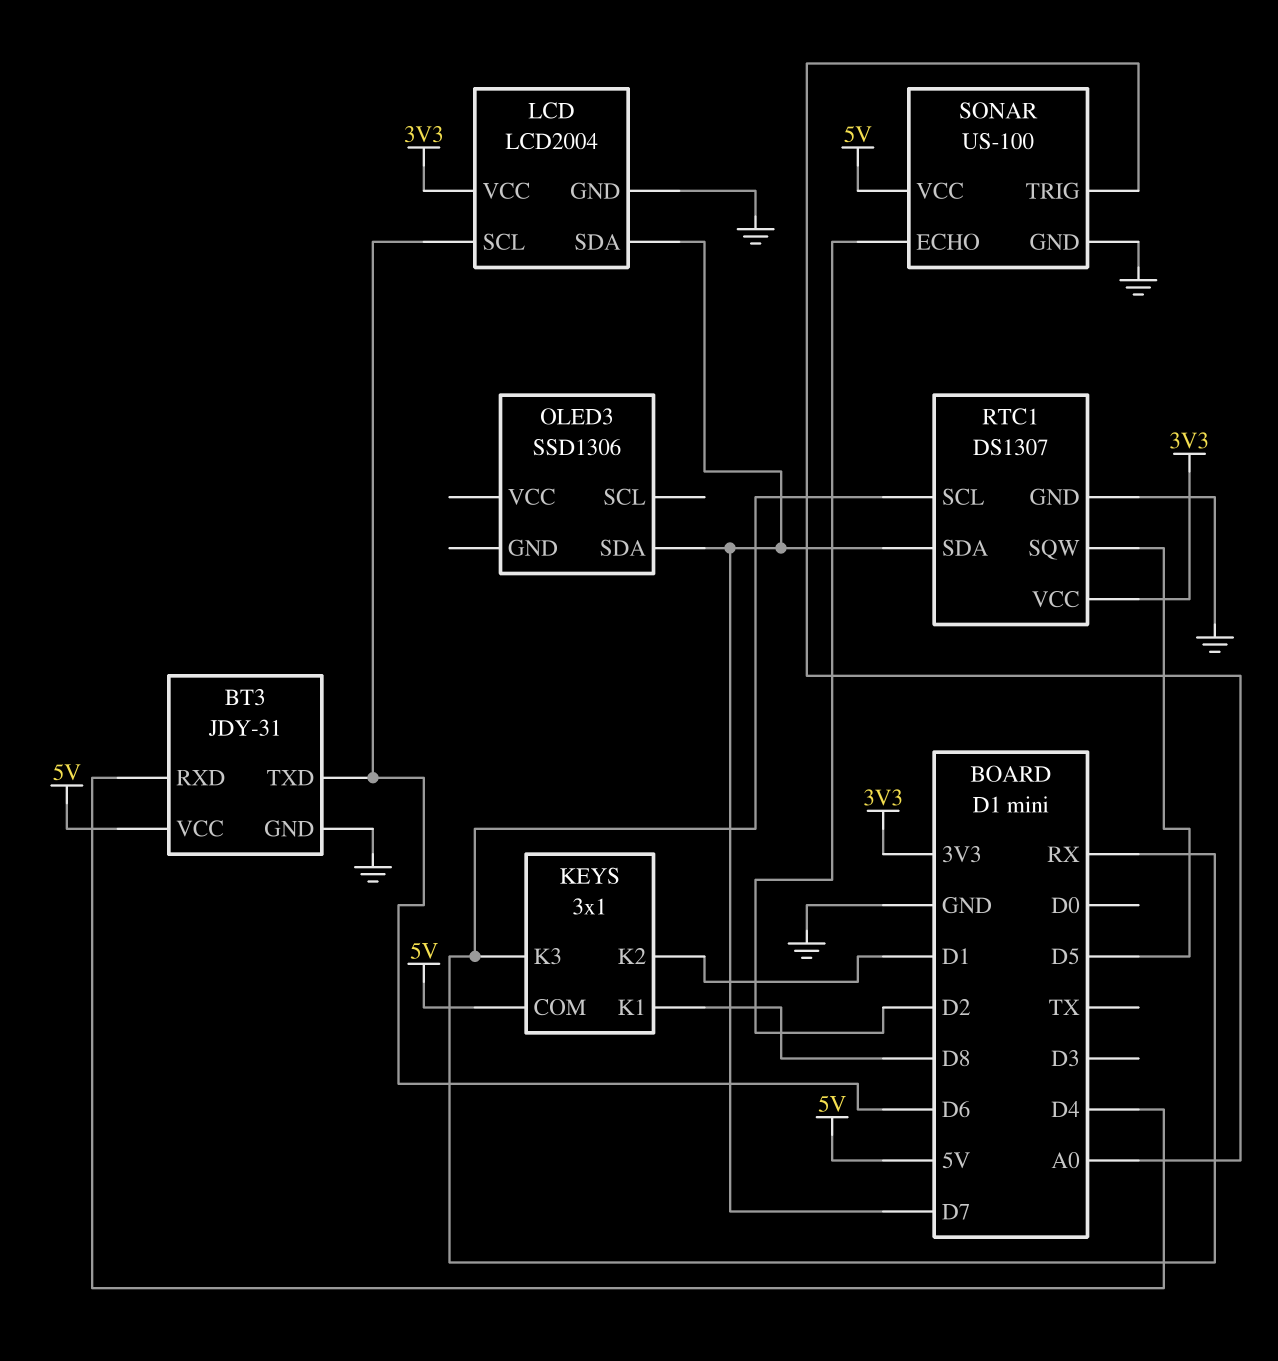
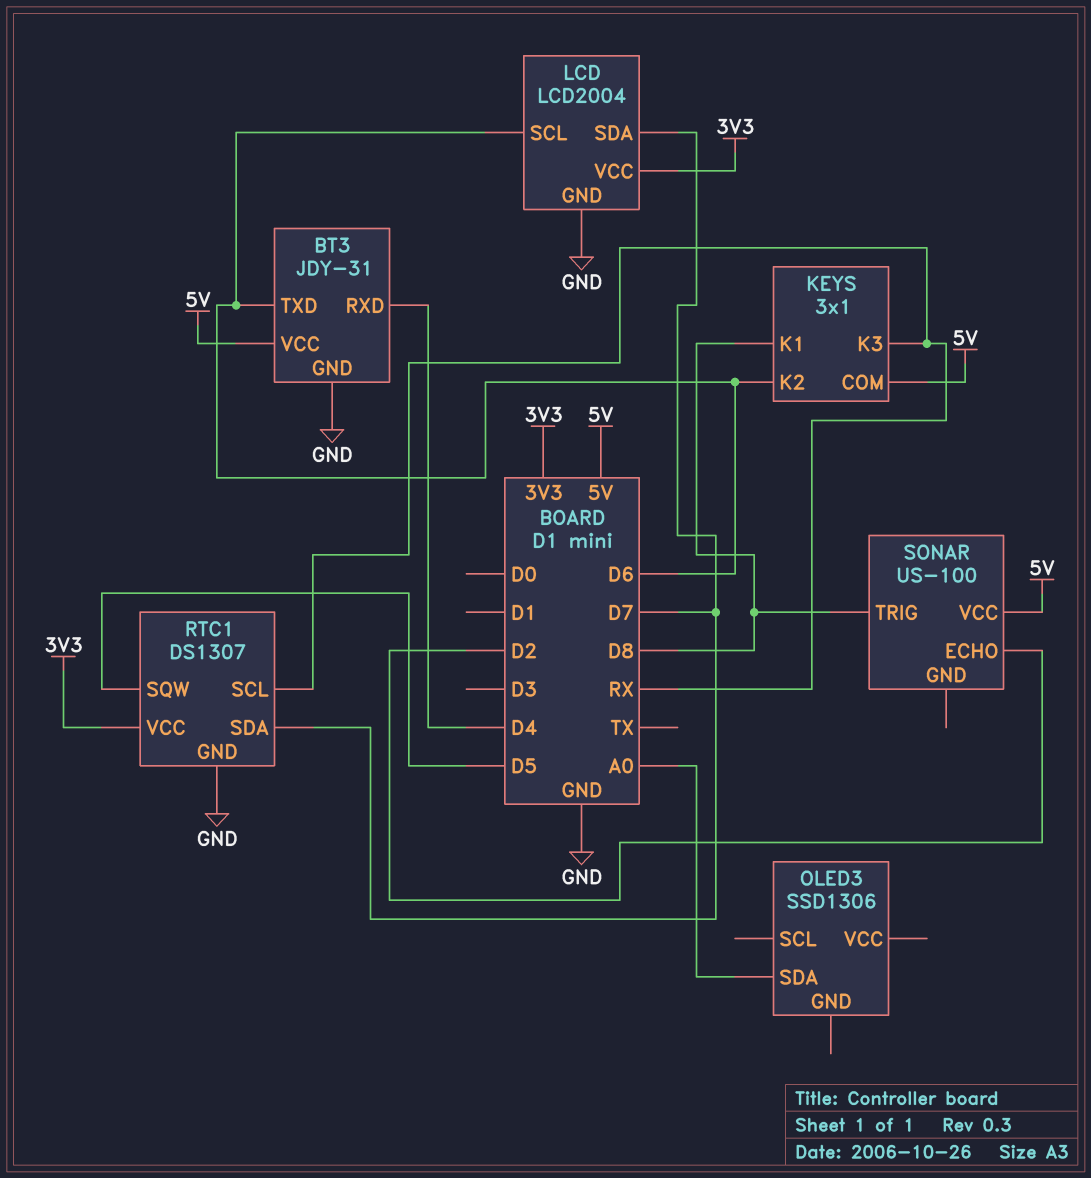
KEYS pin K2: D1 -> D6
OLED3 pin SDA: D7 -> A0
SONAR pin GND: GND -> none
SONAR pin TRIG: A0 -> D8

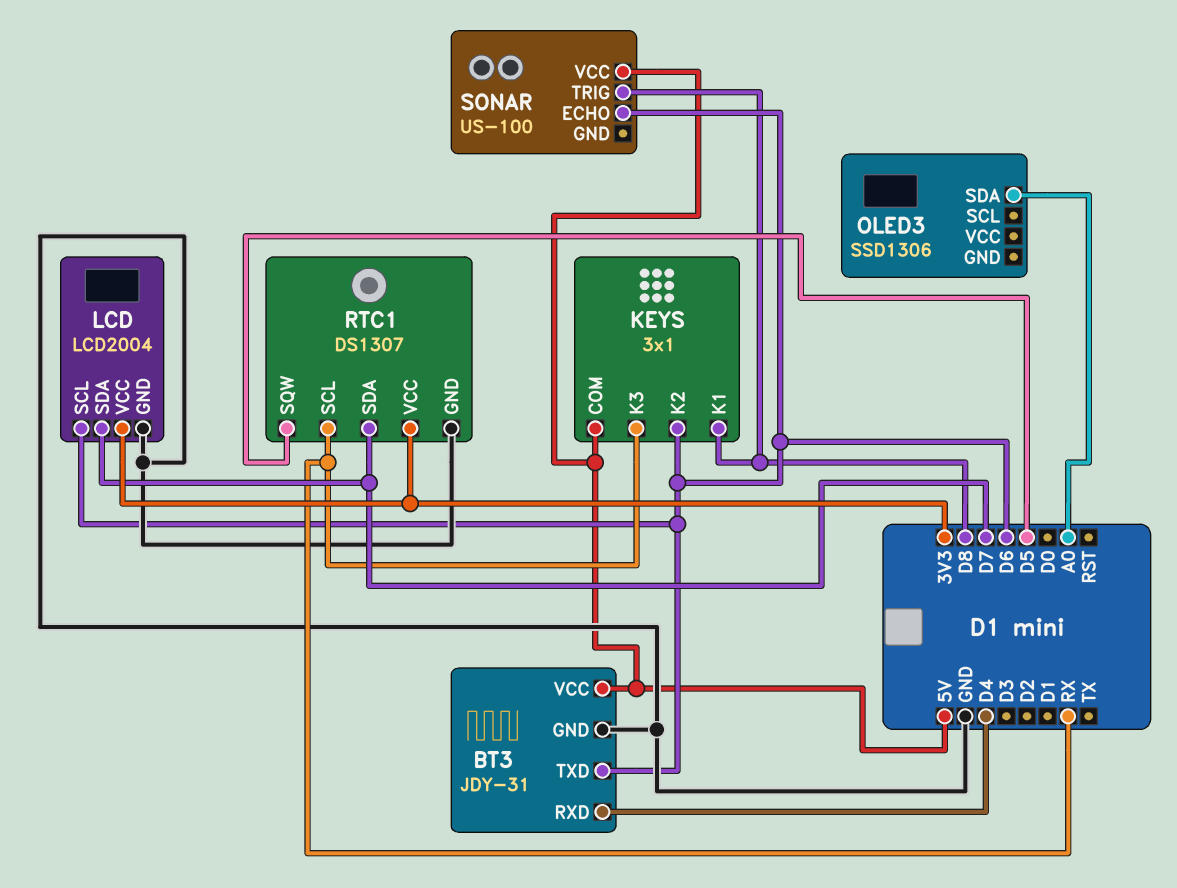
SONAR pin ECHO: D2 -> D6

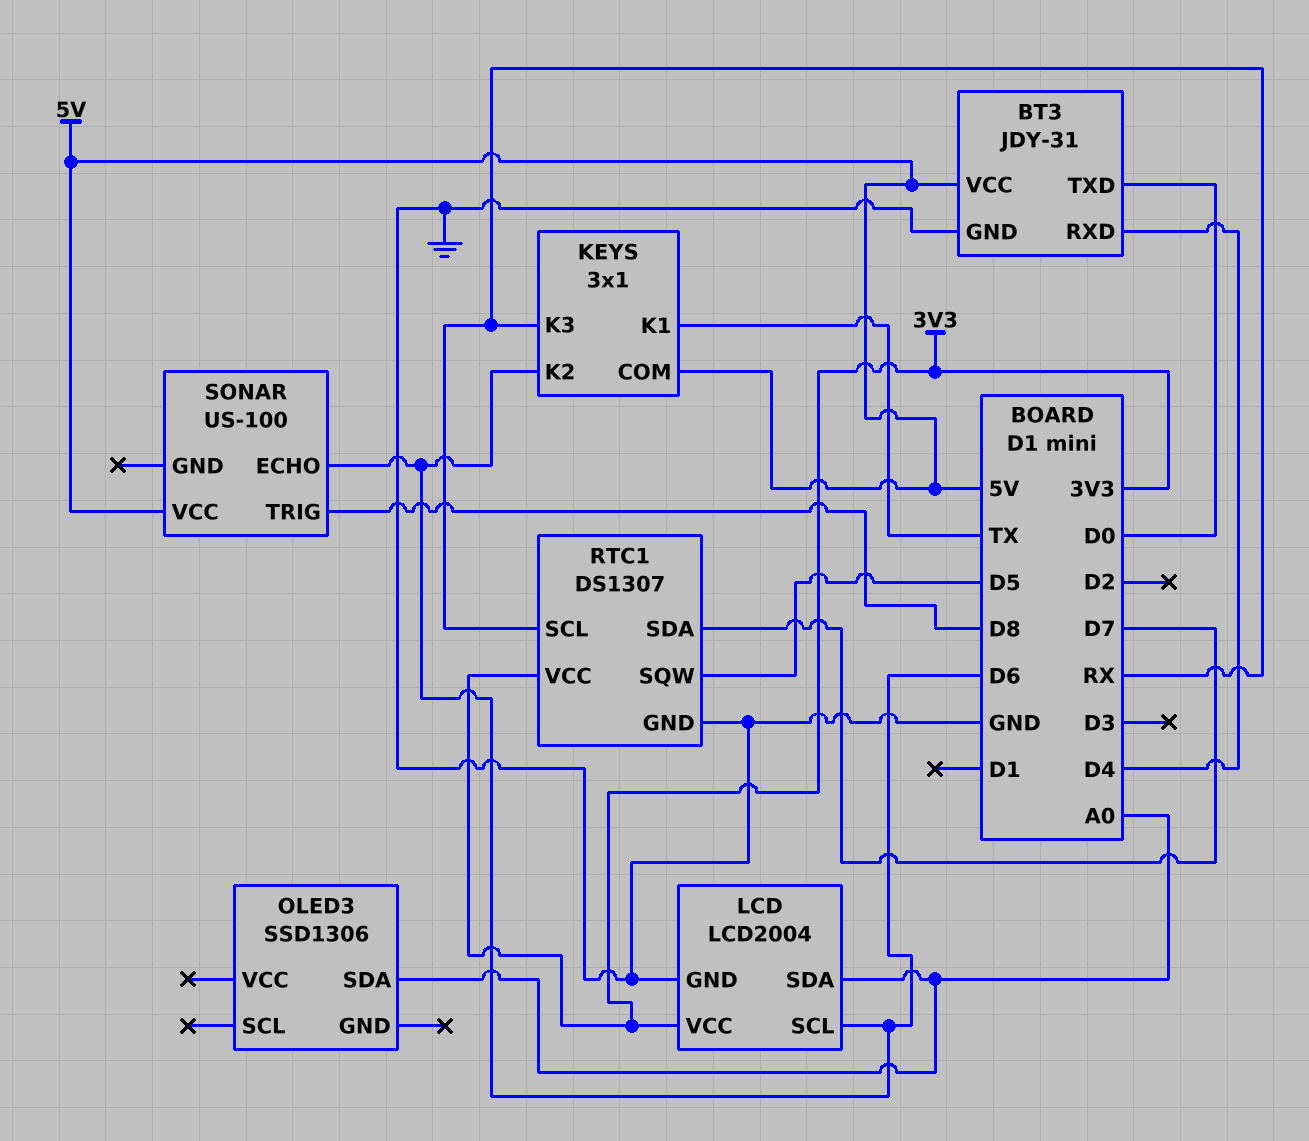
BT3 pin TXD: D6 -> D0
KEYS pin K1: D8 -> TX
LCD pin SDA: D7 -> A0

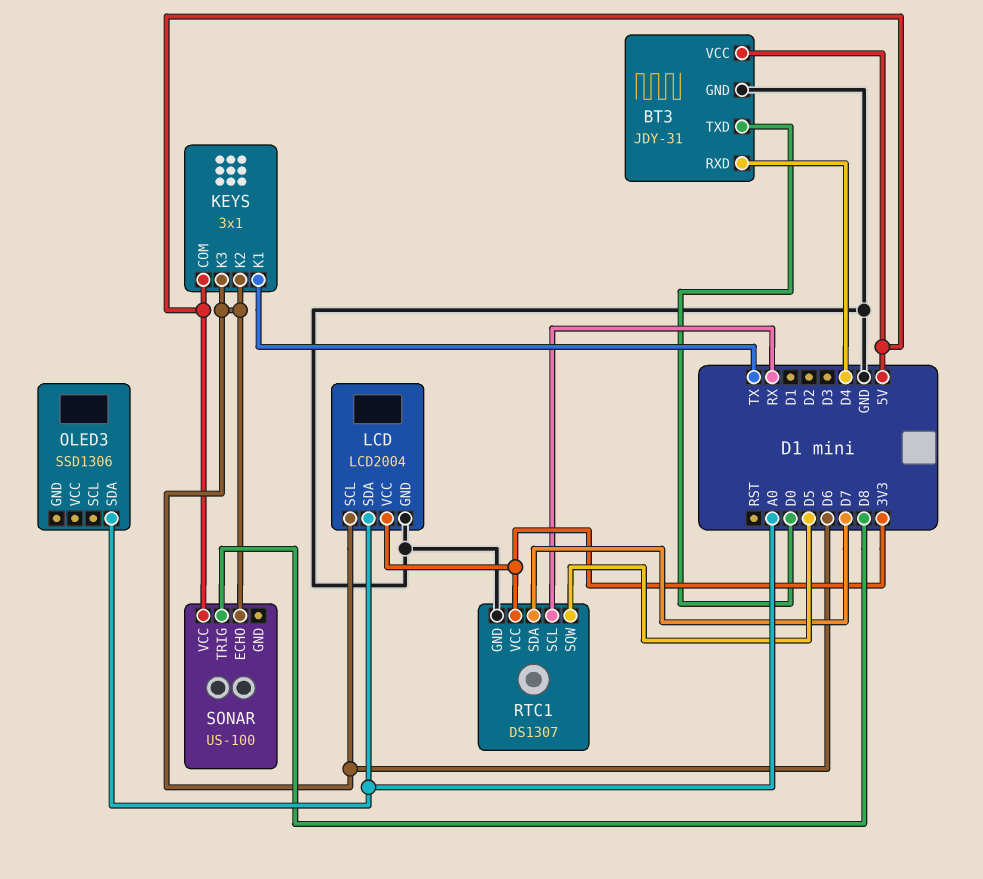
KEYS pin K3: RX -> D6

